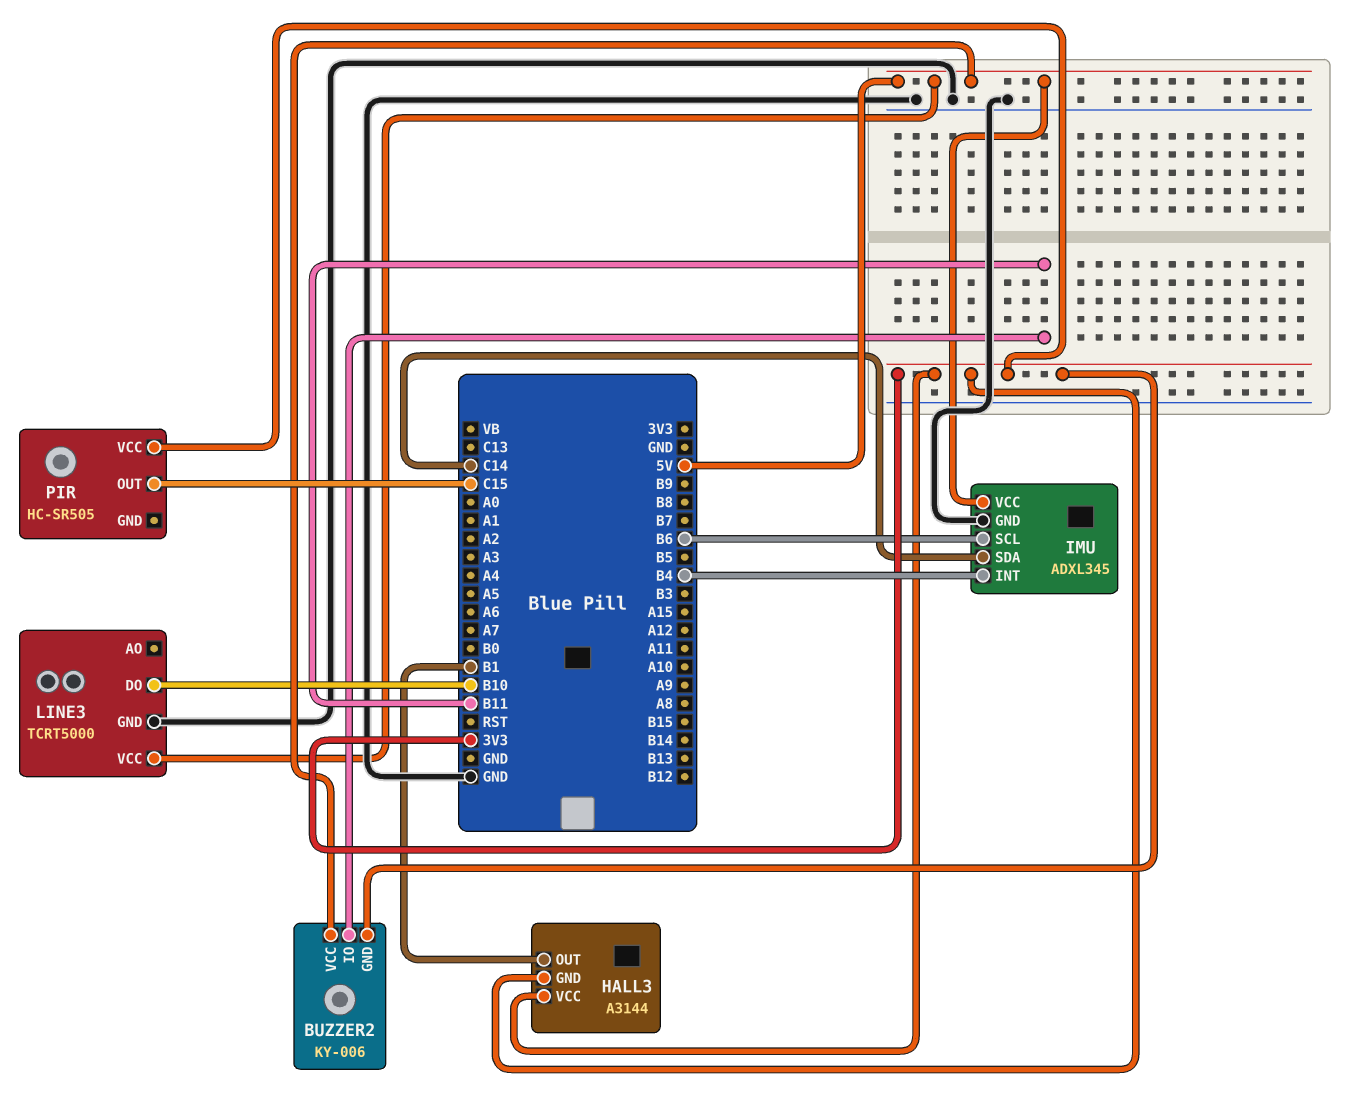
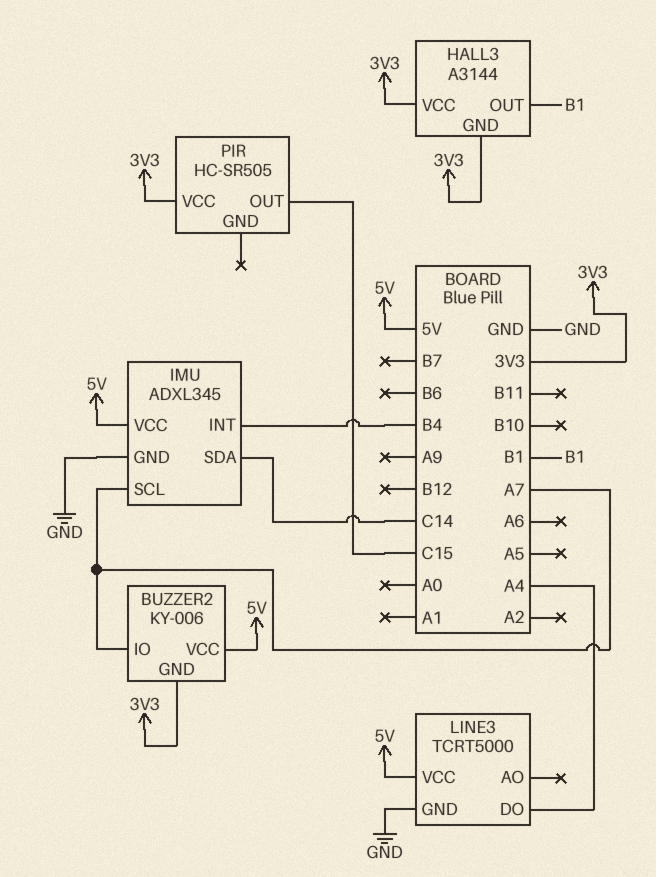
BUZZER2 pin IO: B11 -> A7
IMU pin SCL: B6 -> A7
LINE3 pin DO: B10 -> A4

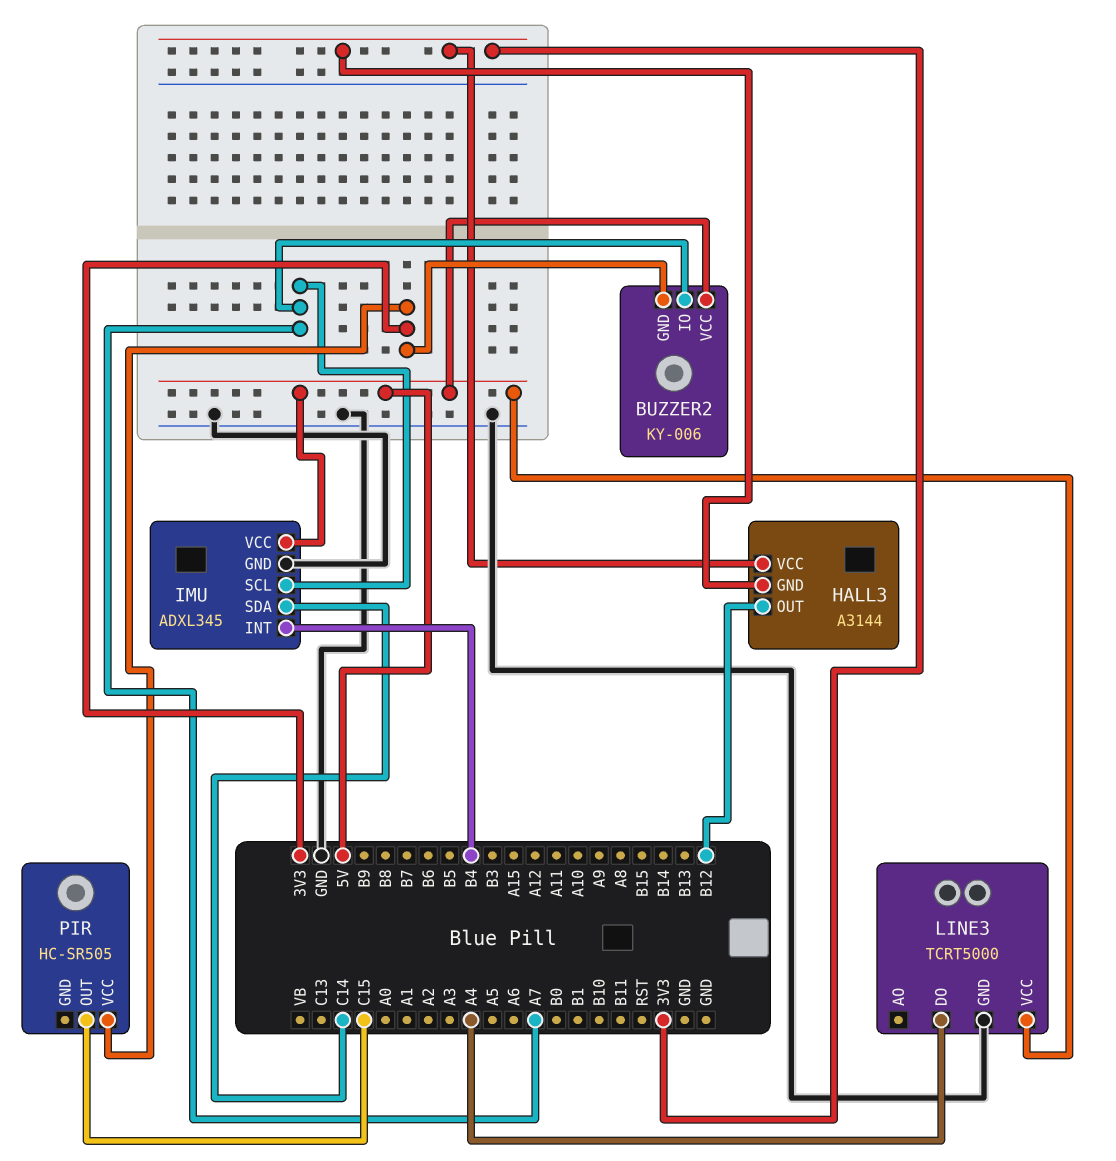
HALL3 pin OUT: B1 -> B12

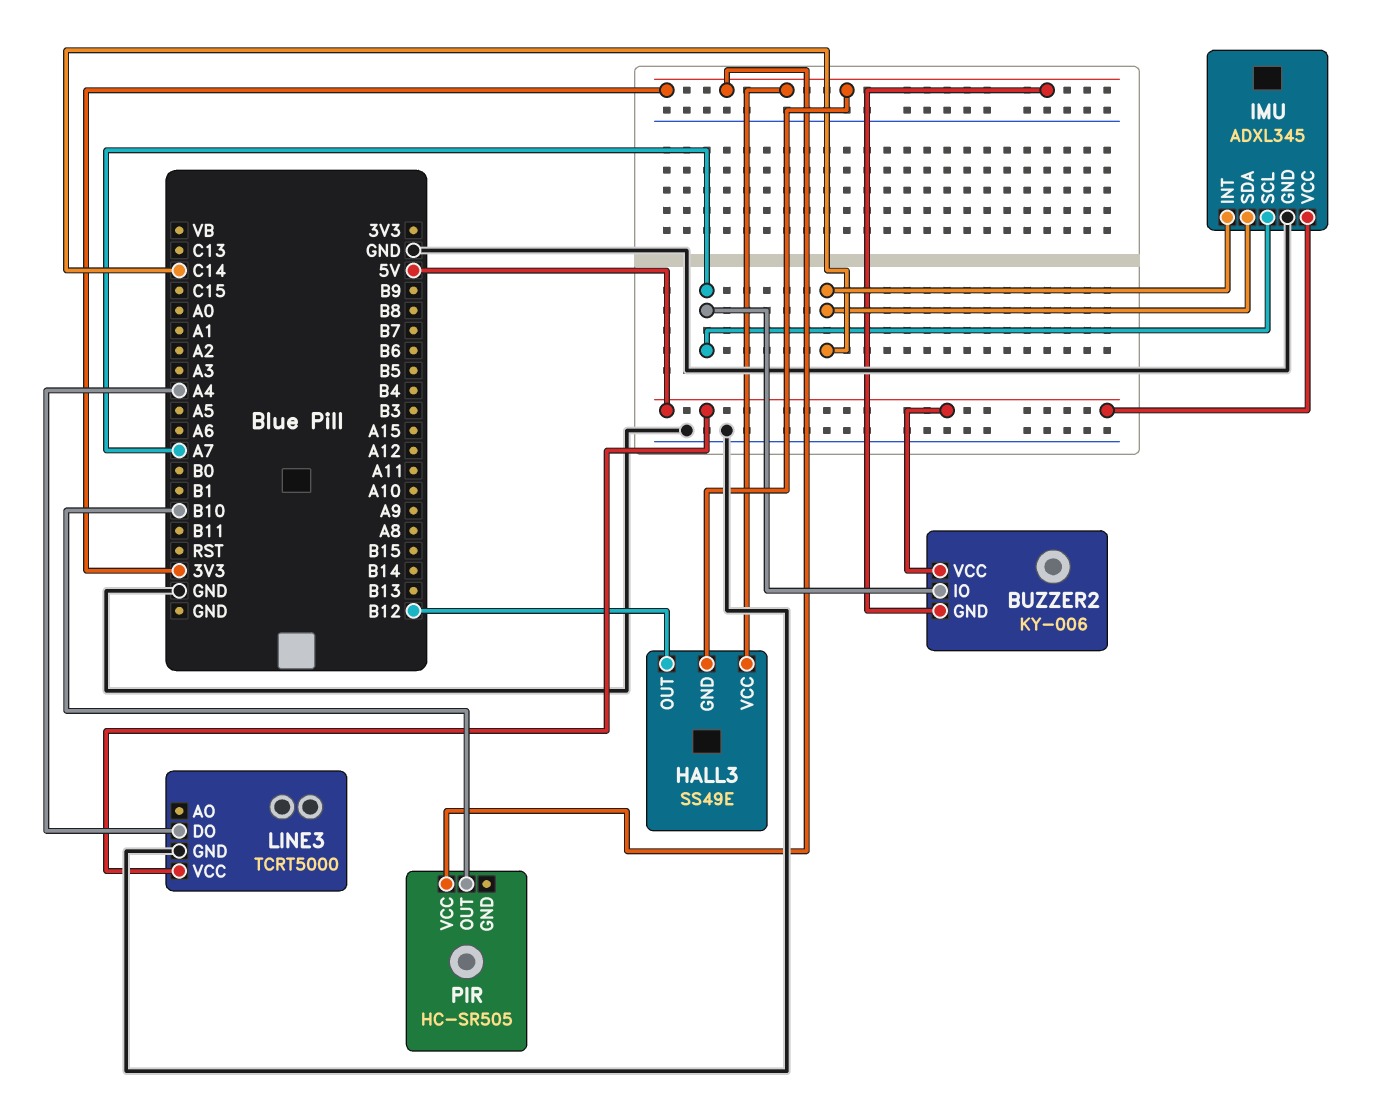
HALL3: A3144 -> SS49E
IMU pin INT: B4 -> C14
PIR pin OUT: C15 -> B10

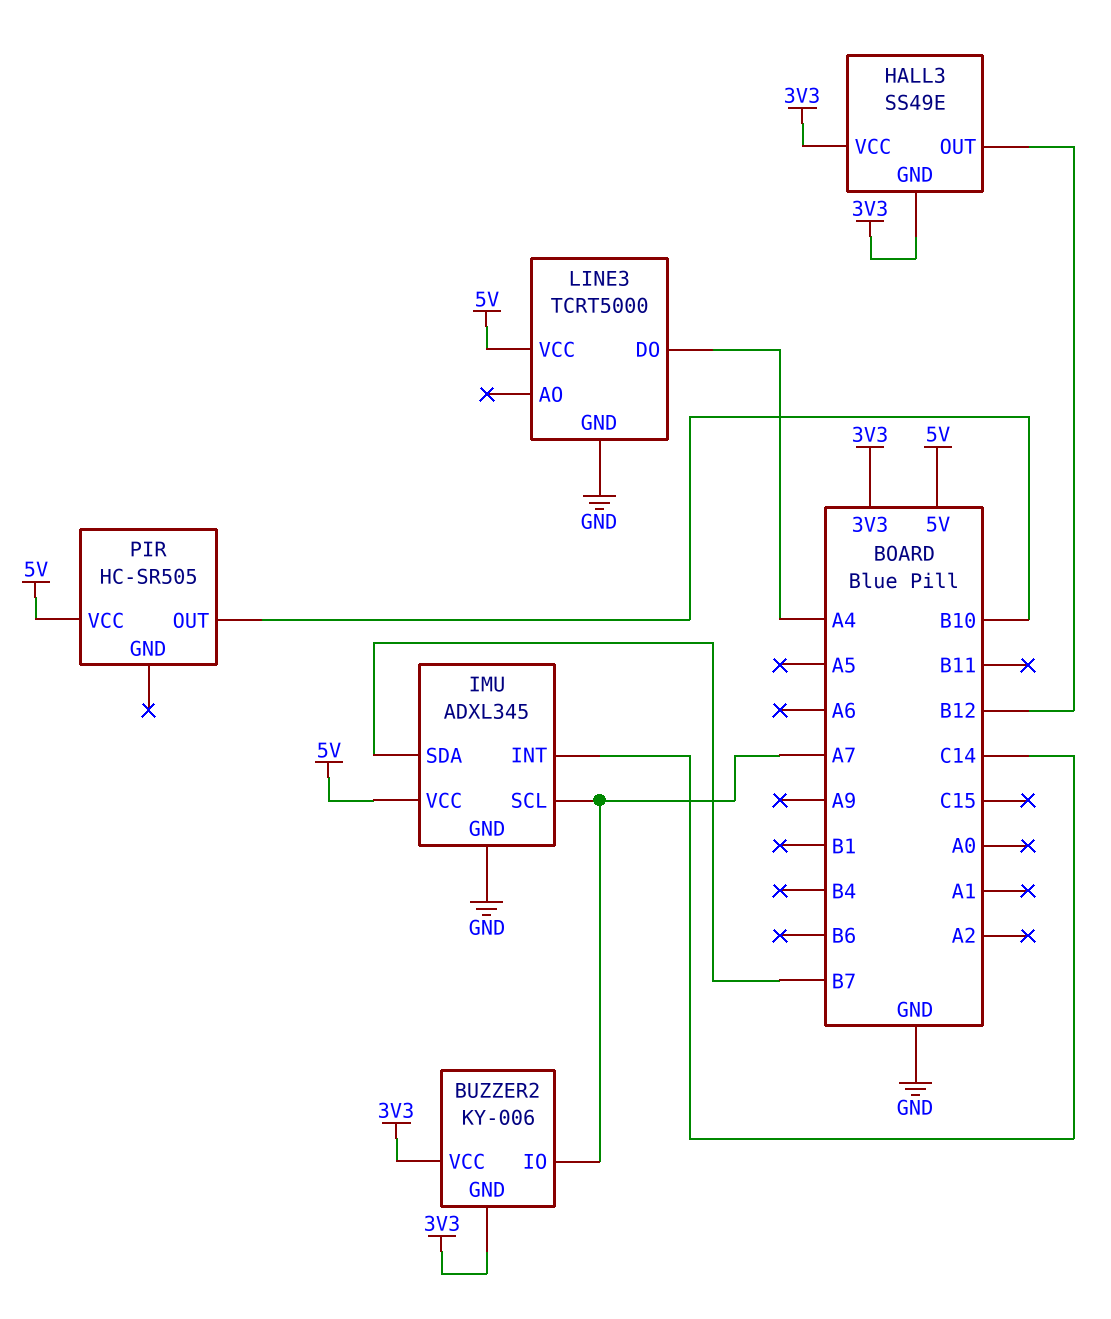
BUZZER2 pin VCC: 5V -> 3V3
IMU pin SDA: C14 -> B7
PIR pin VCC: 3V3 -> 5V

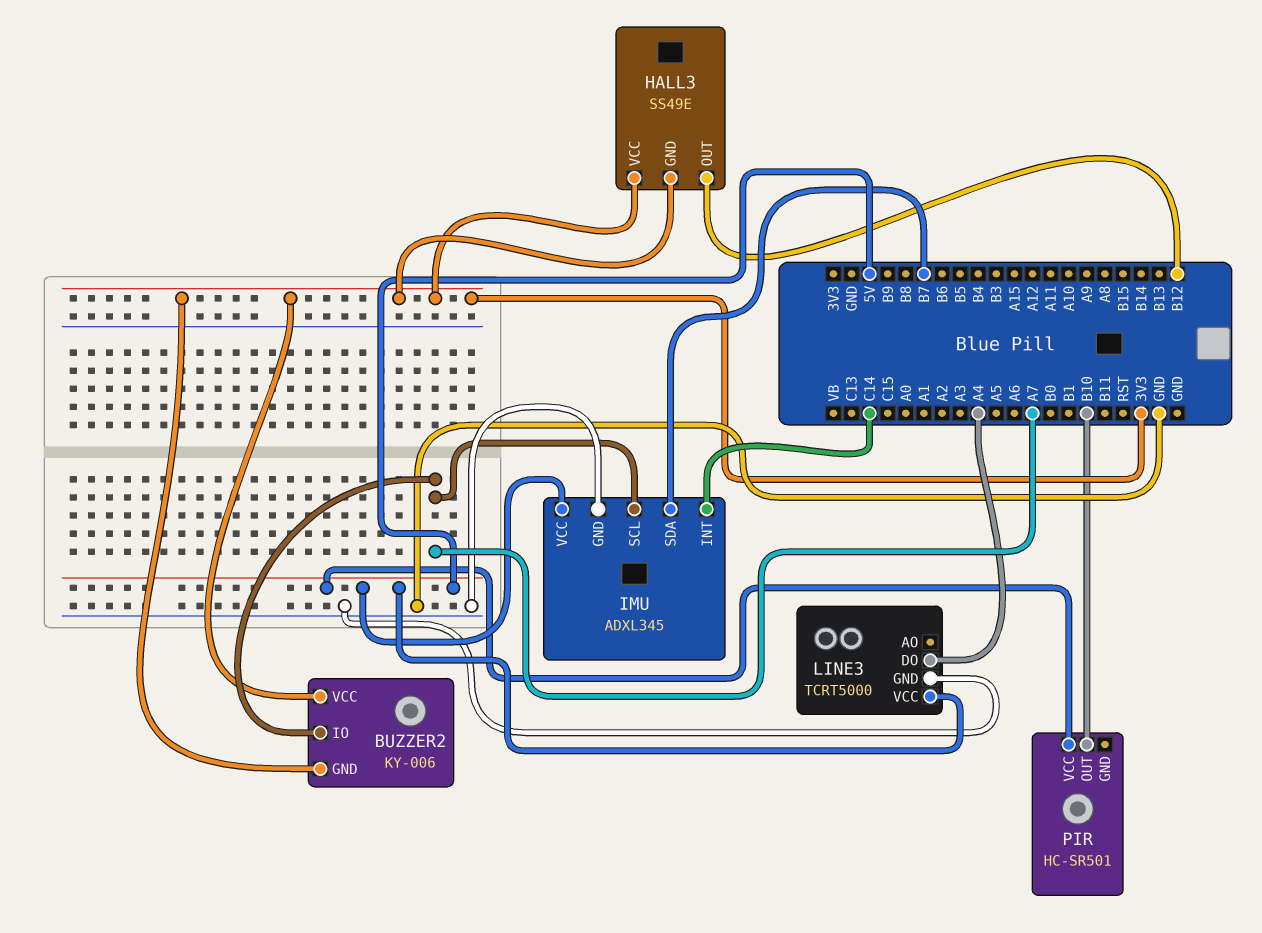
PIR: HC-SR505 -> HC-SR501

